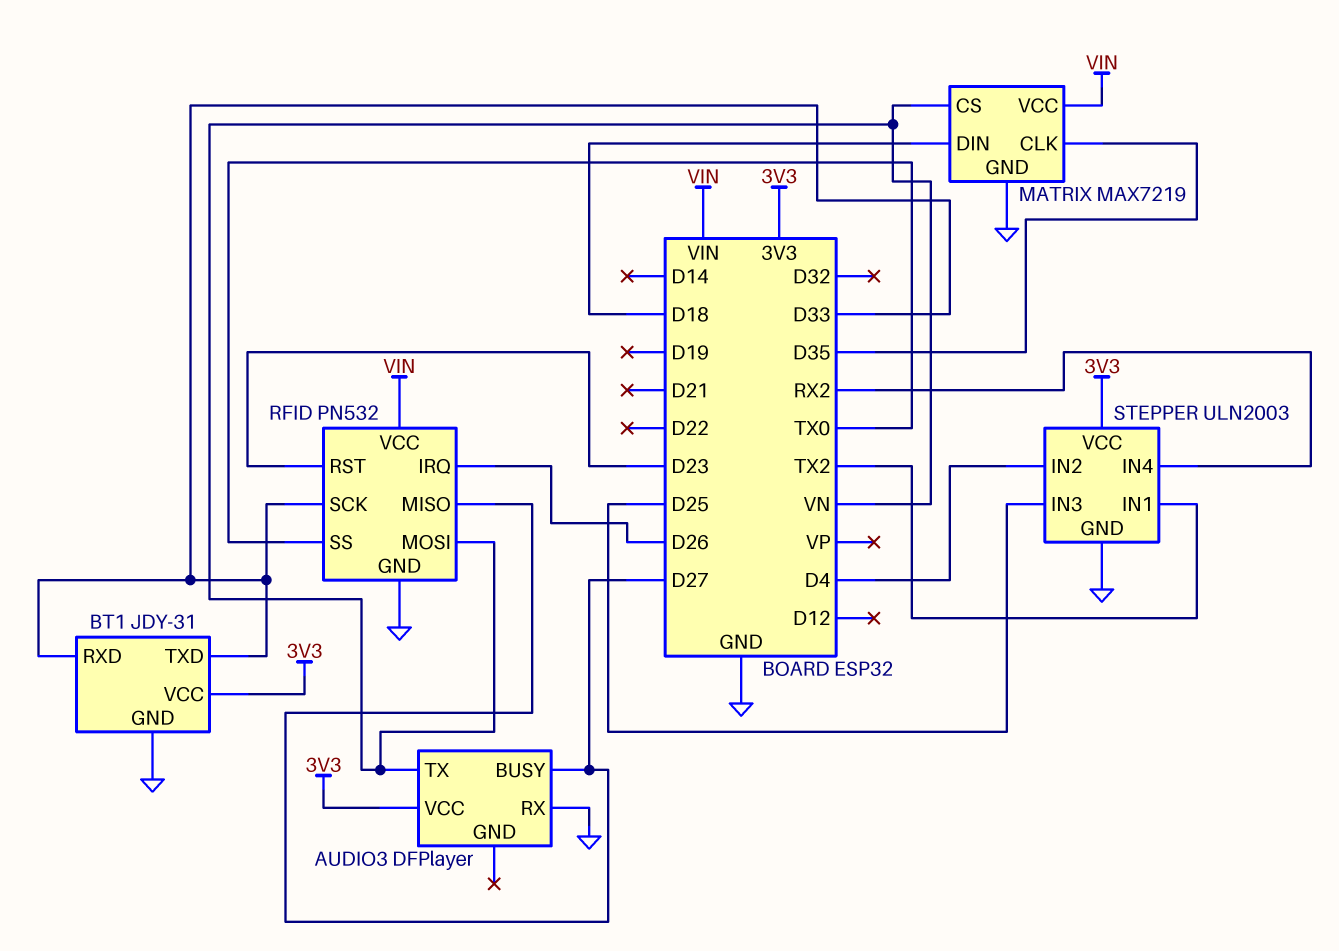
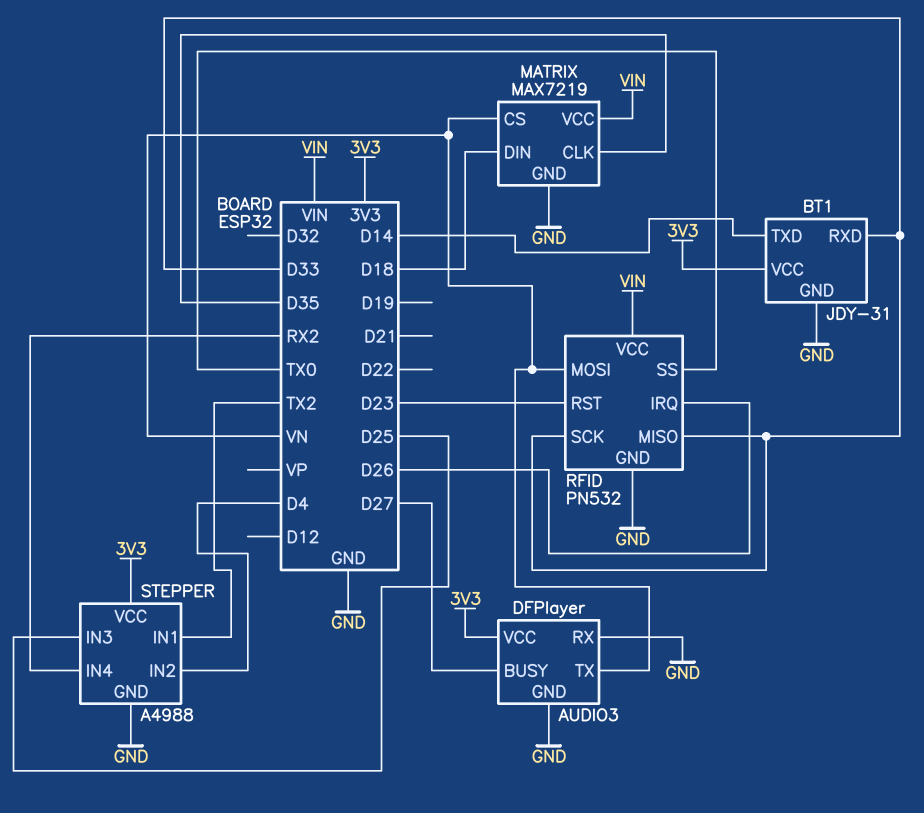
AUDIO3 pin GND: none -> GND
BT1 pin TXD: D33 -> D14
RFID pin MISO: D27 -> D33
STEPPER: ULN2003 -> A4988

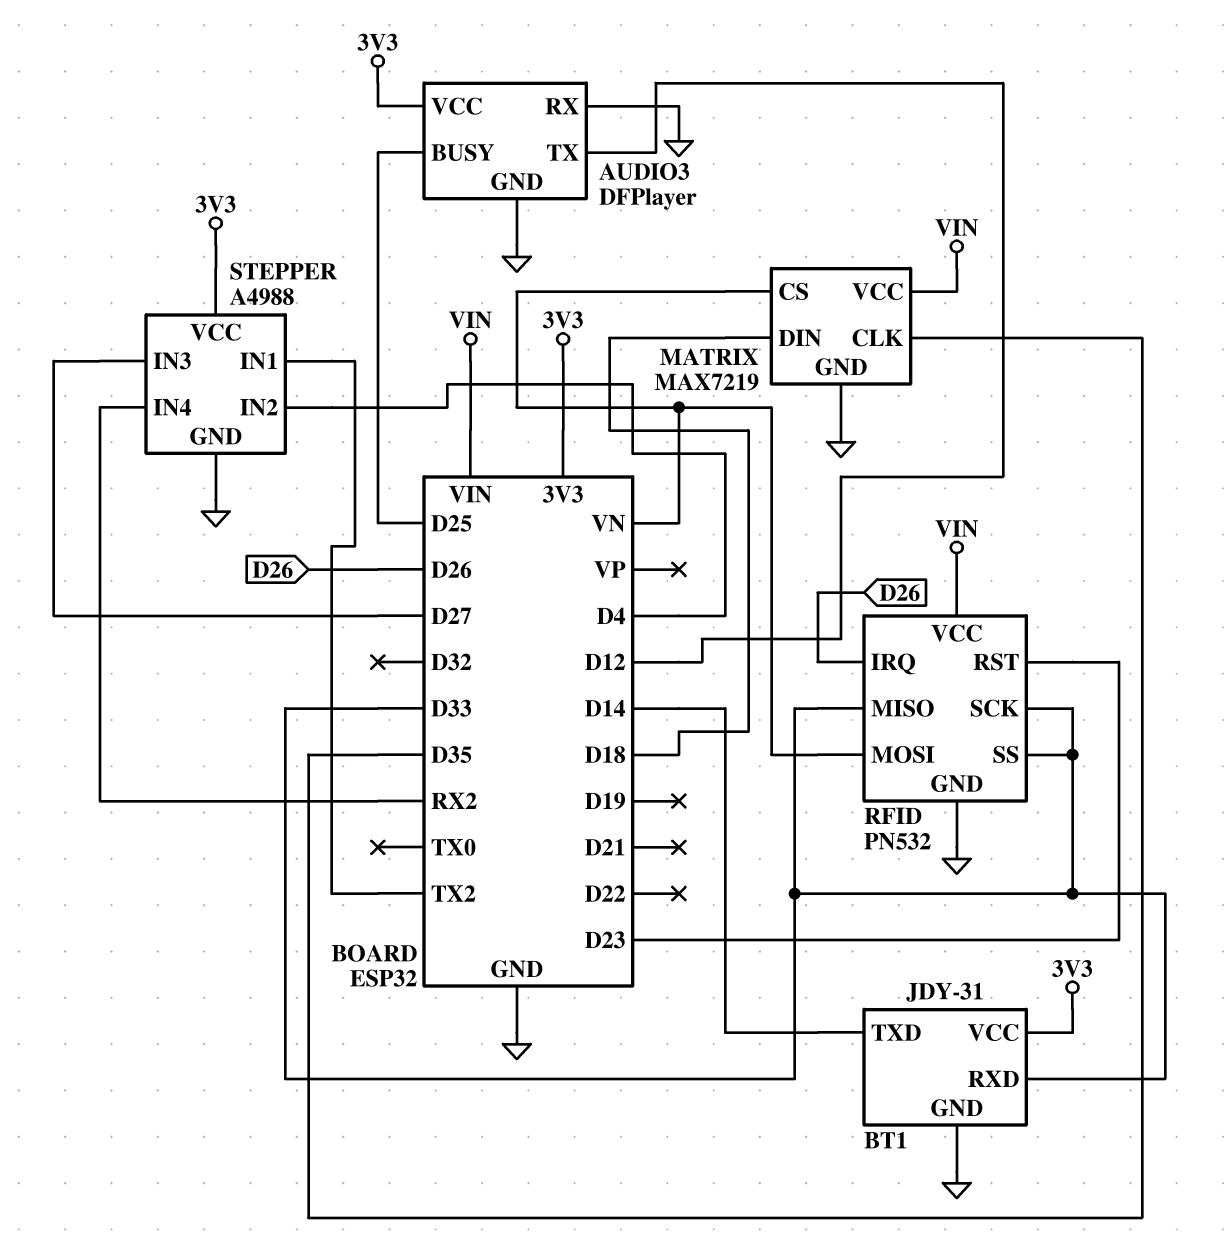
AUDIO3 pin BUSY: D27 -> D25
AUDIO3 pin TX: VN -> D12
RFID pin SS: TX0 -> D33
STEPPER pin IN3: D25 -> D27

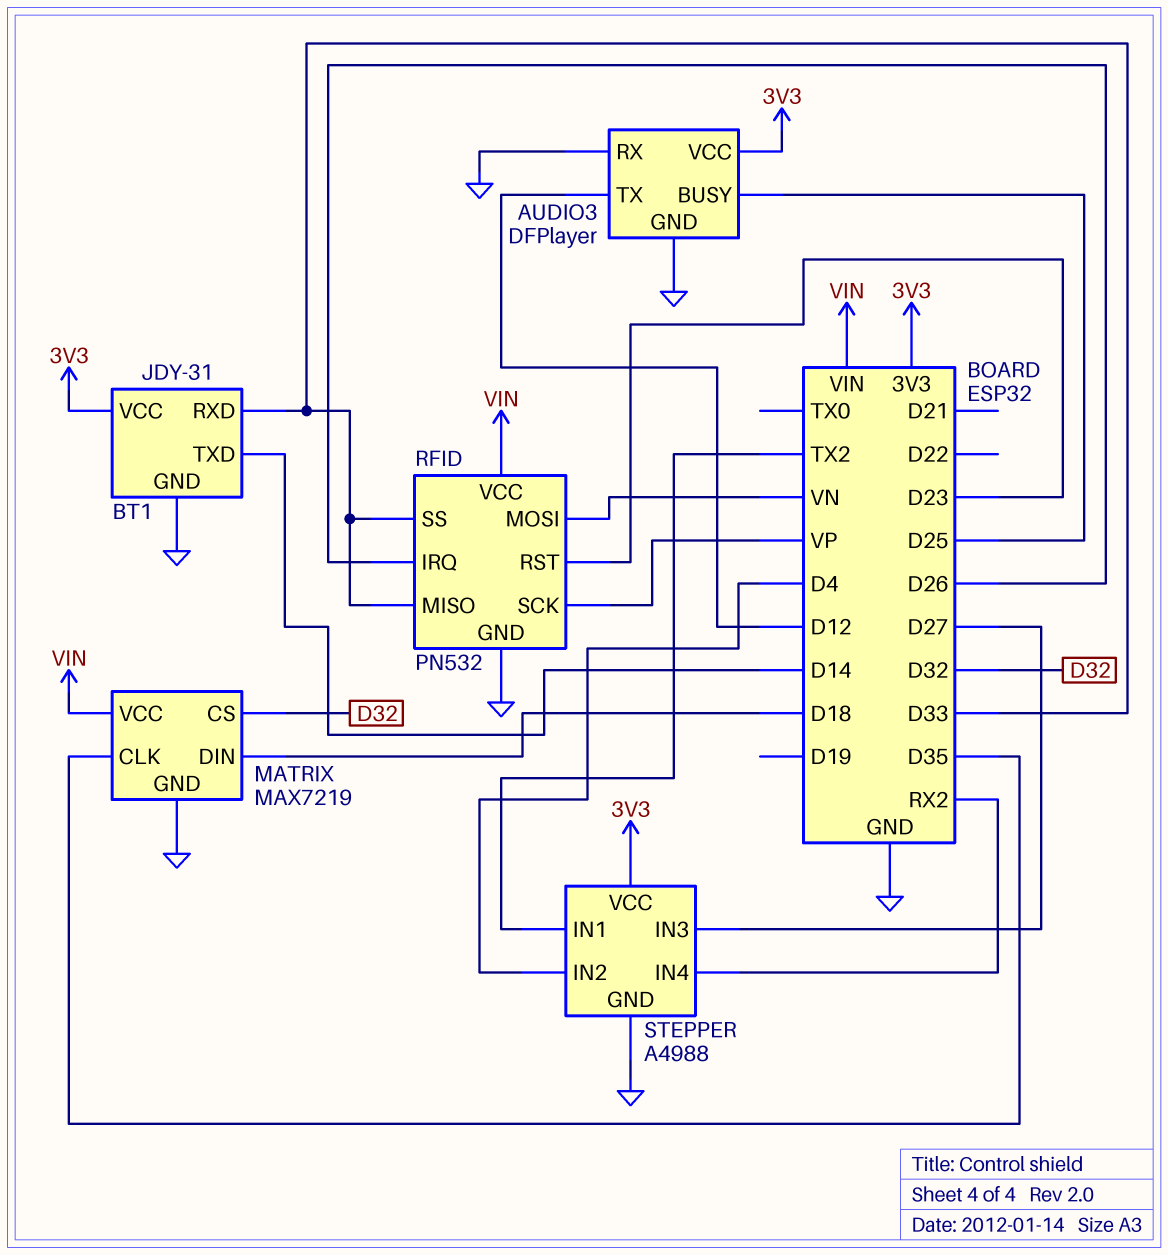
MATRIX pin CS: VN -> D32
RFID pin SCK: D33 -> VP

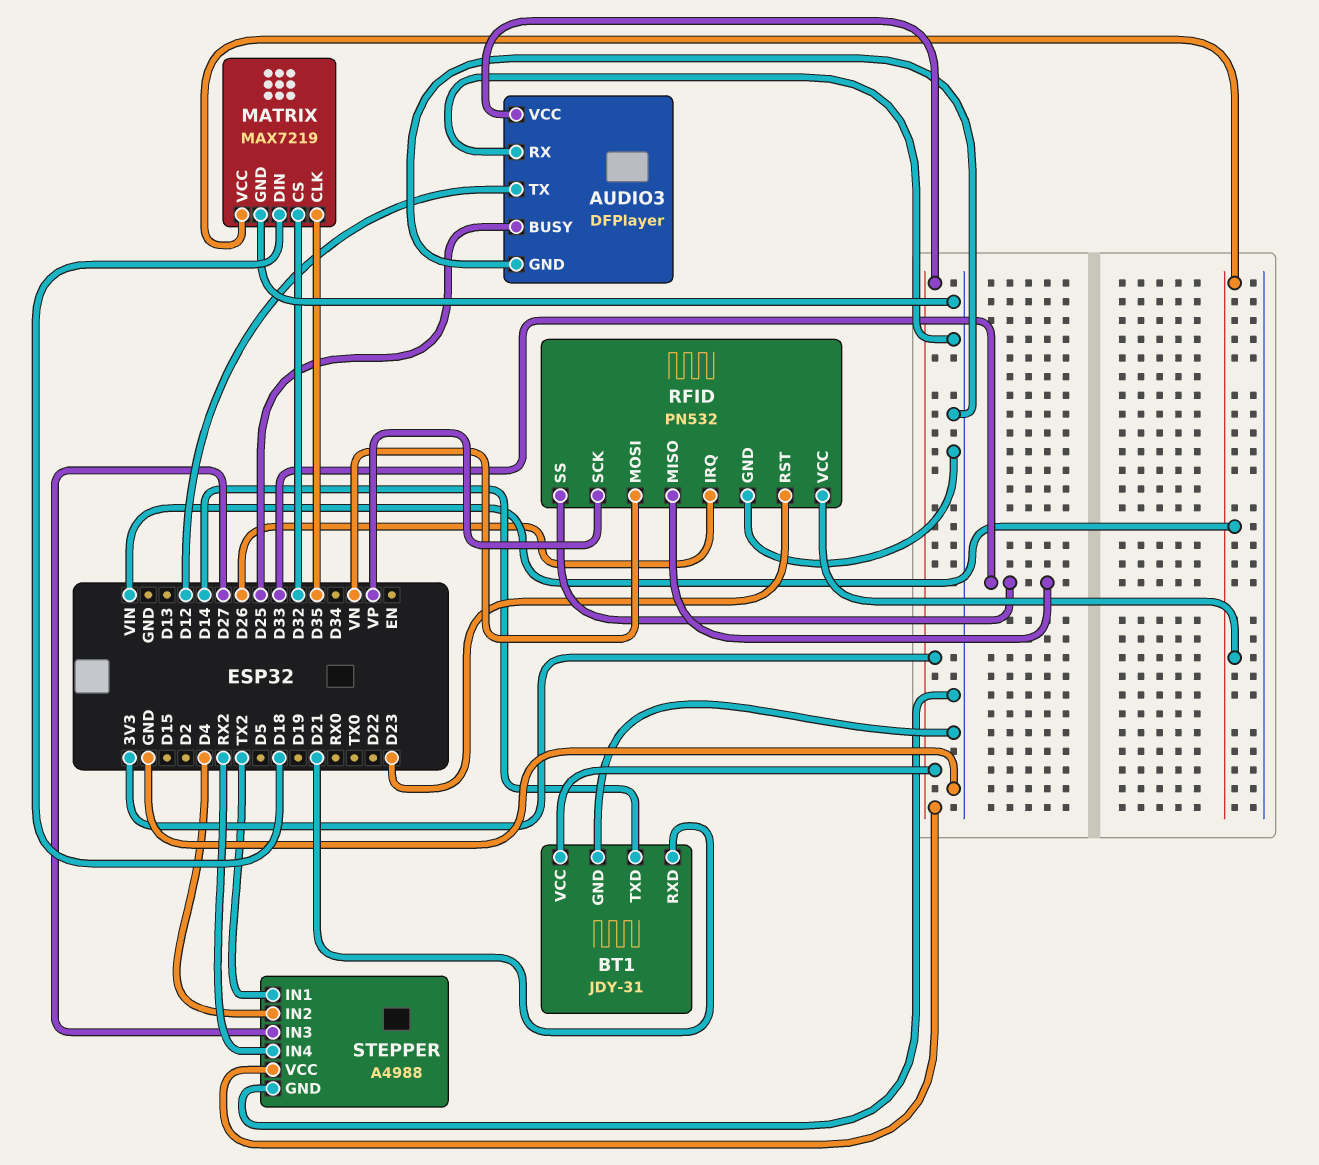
BT1 pin RXD: D33 -> D21

